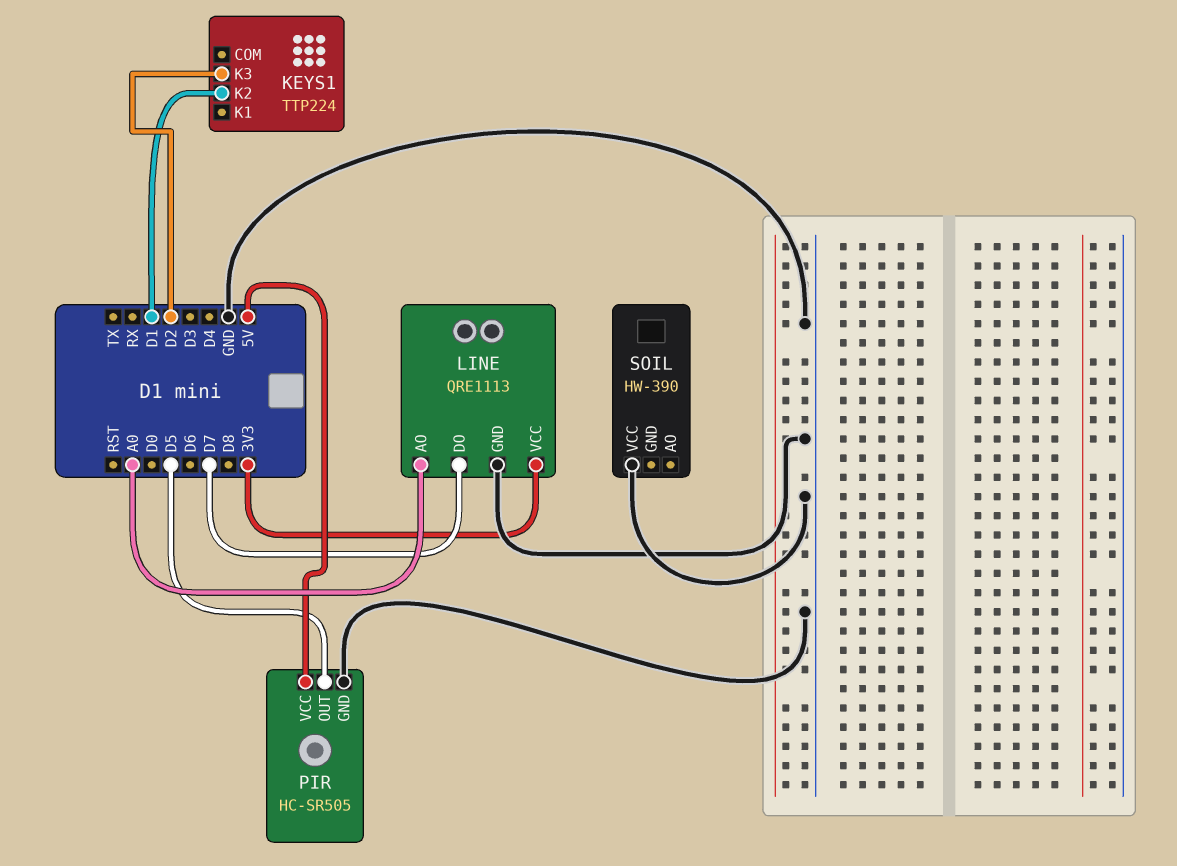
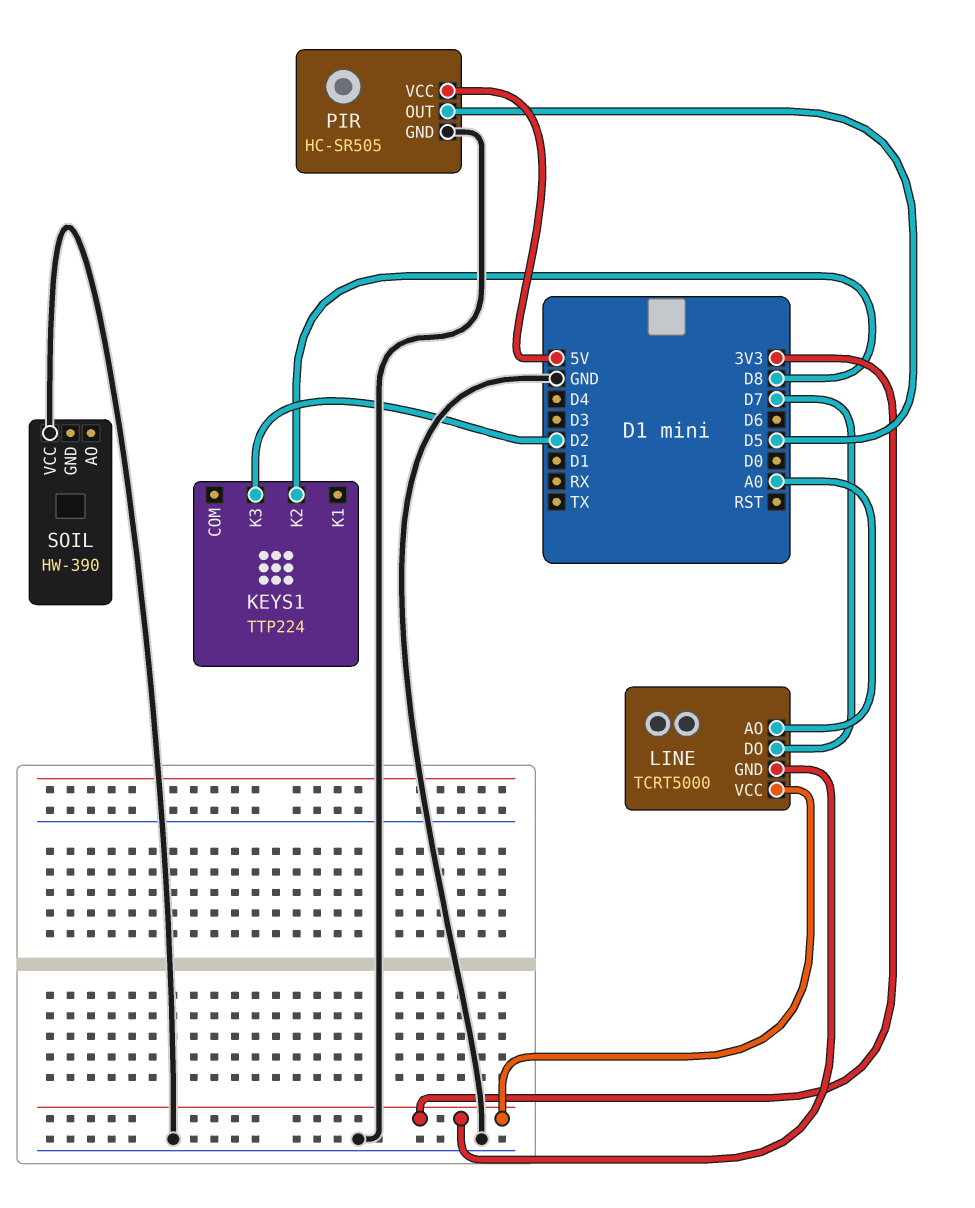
KEYS1 pin K2: D1 -> D8
LINE: QRE1113 -> TCRT5000
LINE pin GND: GND -> 3V3

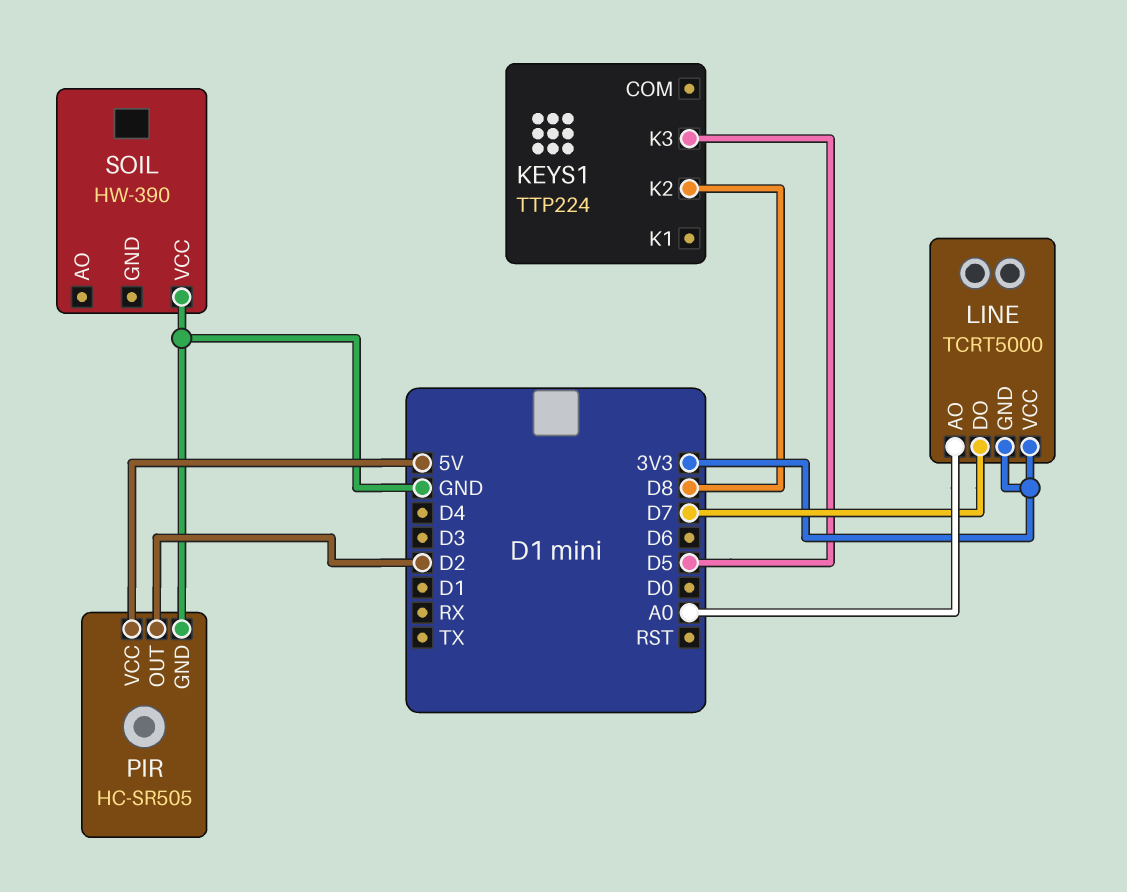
KEYS1 pin K3: D2 -> D5
PIR pin OUT: D5 -> D2

